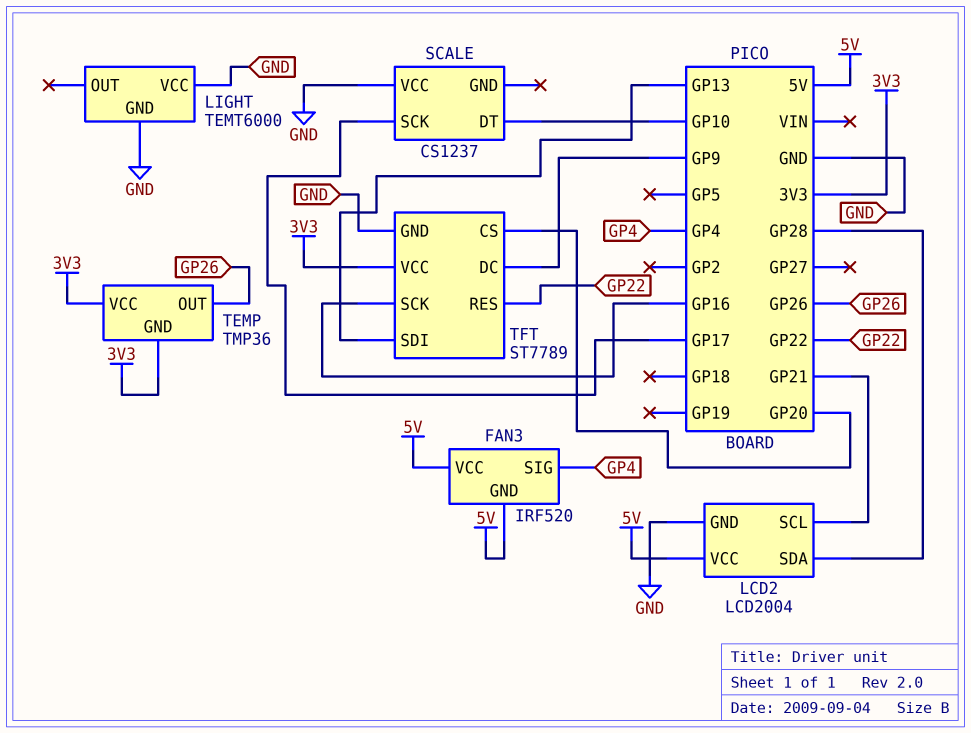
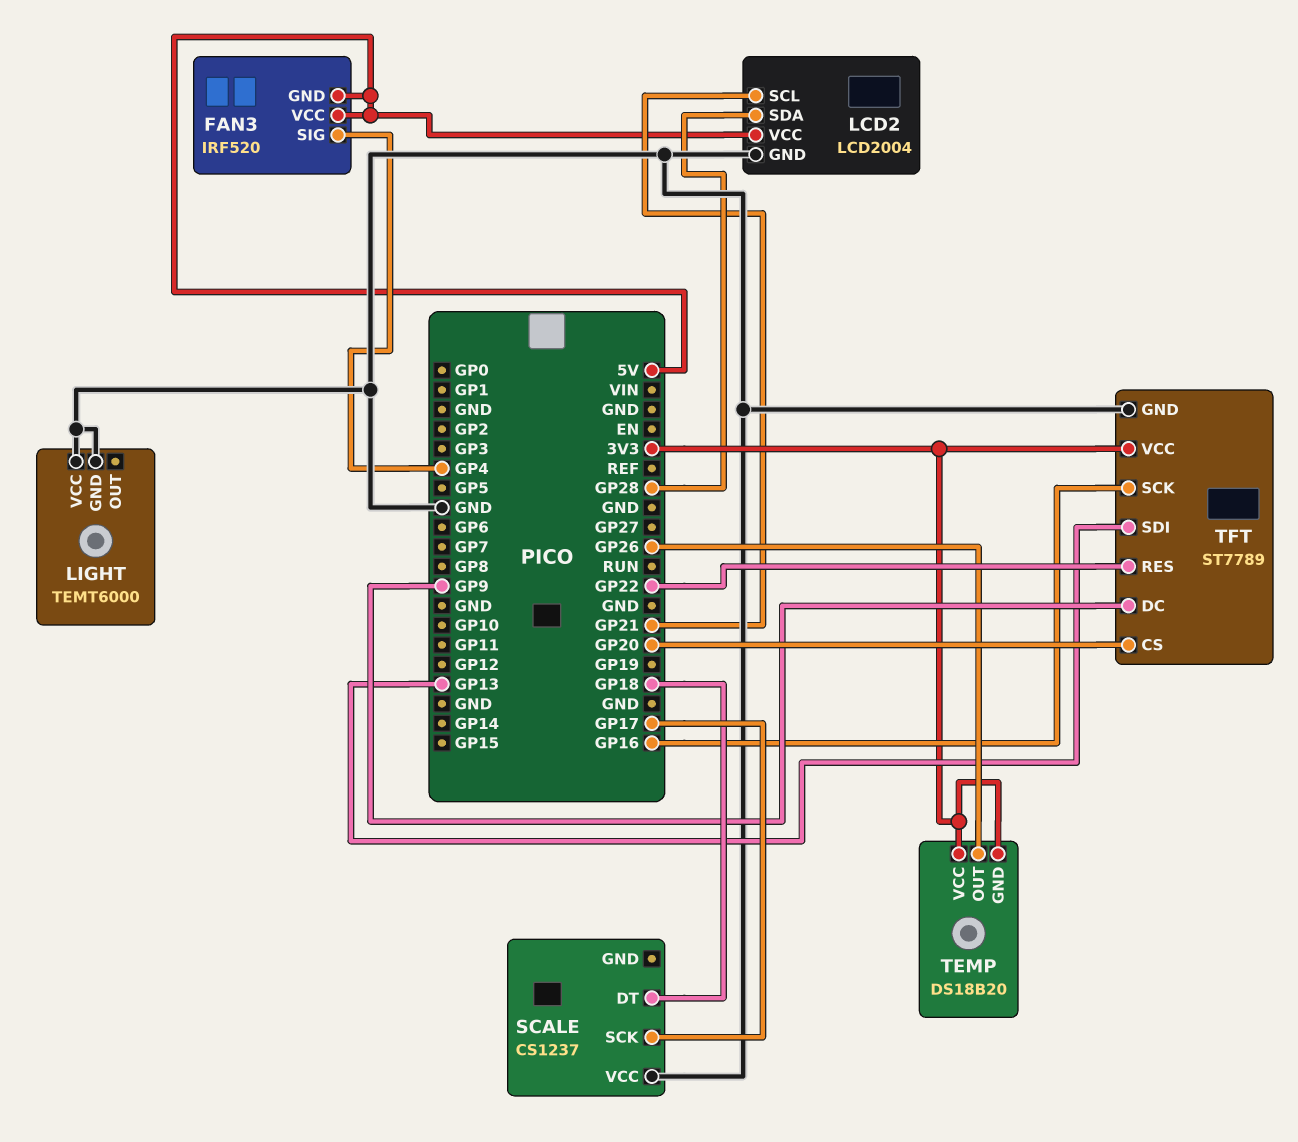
SCALE pin DT: GP10 -> GP18
TEMP: TMP36 -> DS18B20

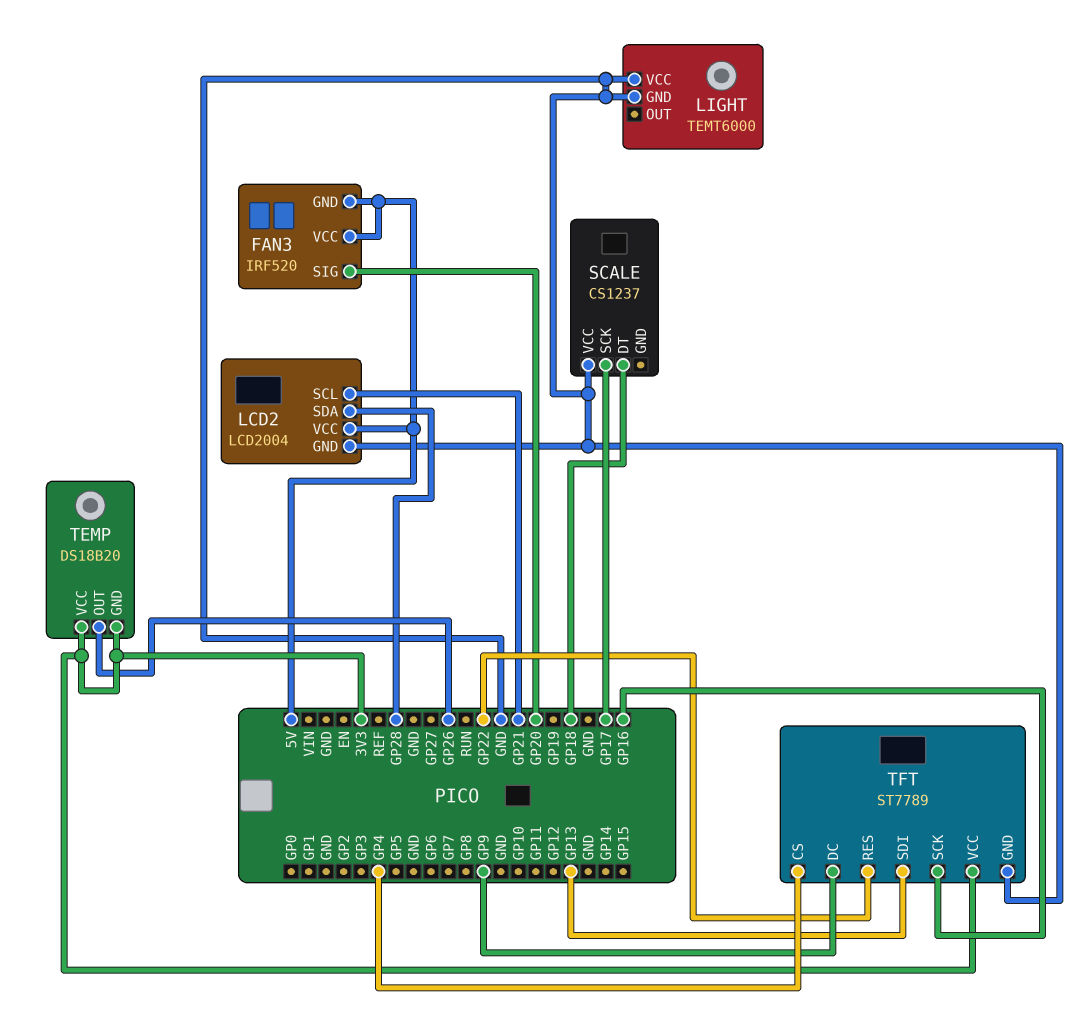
FAN3 pin SIG: GP4 -> GP20
TFT pin CS: GP20 -> GP4

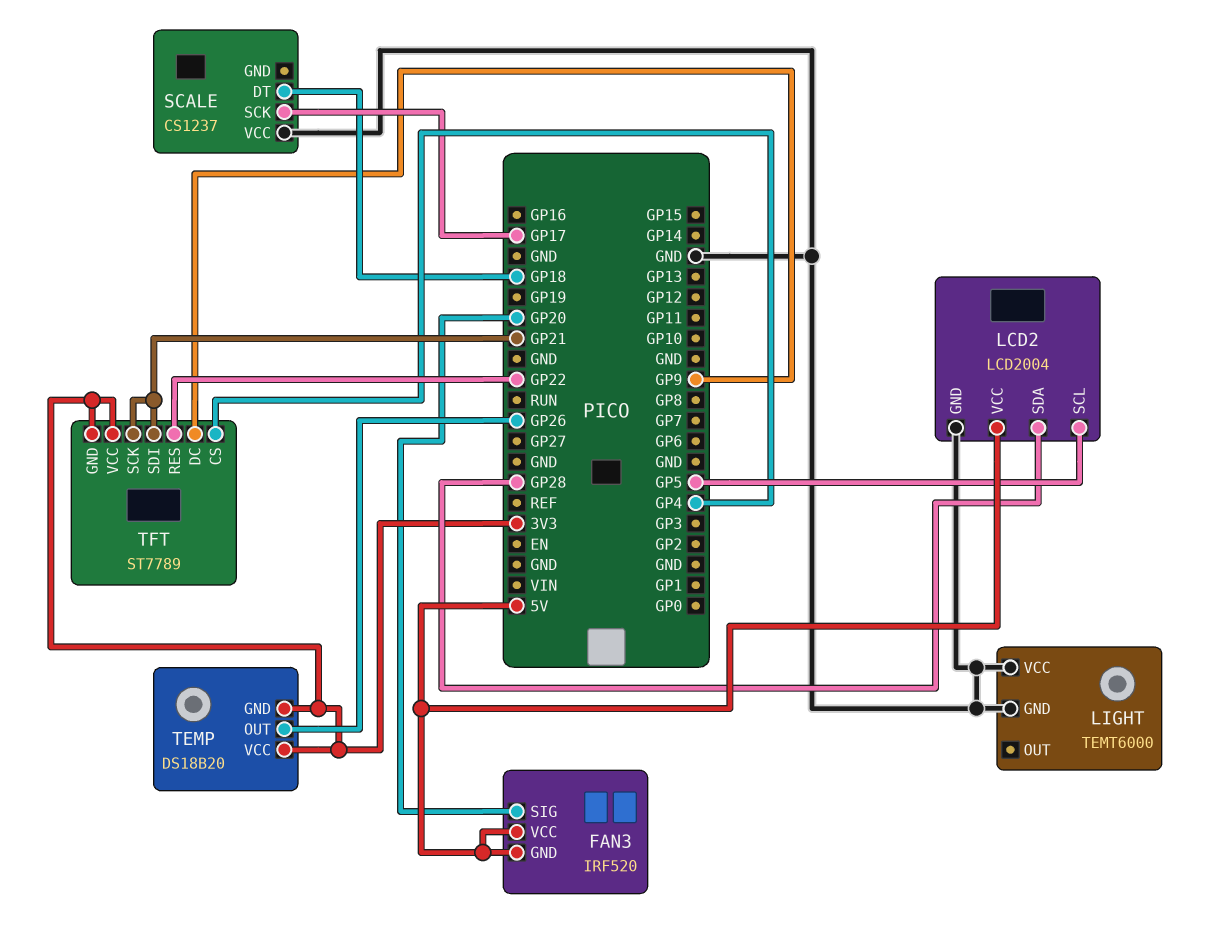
LCD2 pin SCL: GP21 -> GP5
TFT pin GND: GND -> 3V3
TFT pin SCK: GP16 -> GP21
TFT pin SDI: GP13 -> GP21

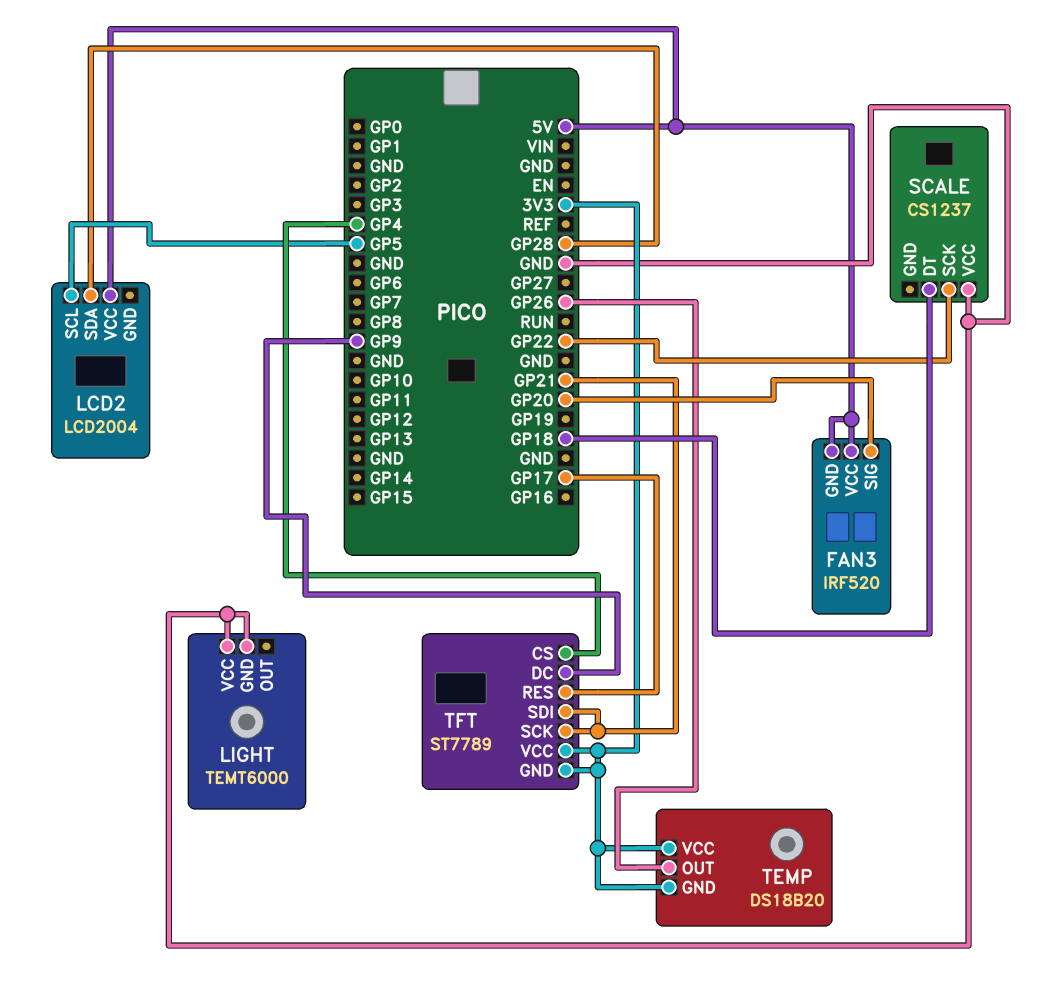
LCD2 pin GND: GND -> none
SCALE pin SCK: GP17 -> GP22
TFT pin RES: GP22 -> GP17

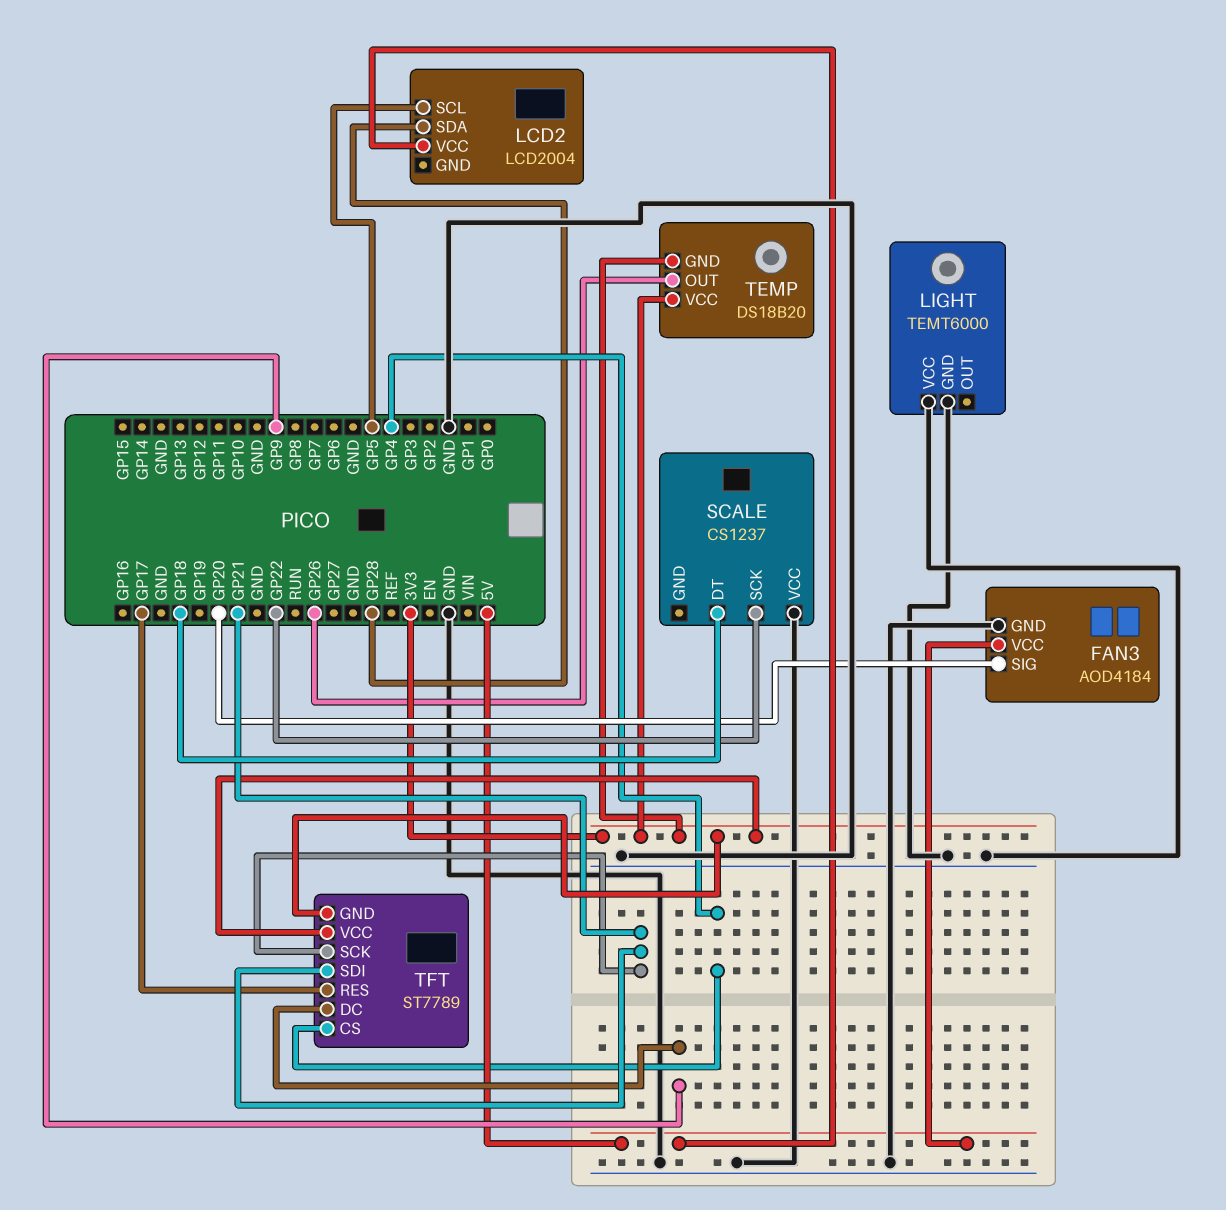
FAN3: IRF520 -> AOD4184
FAN3 pin GND: 5V -> GND

